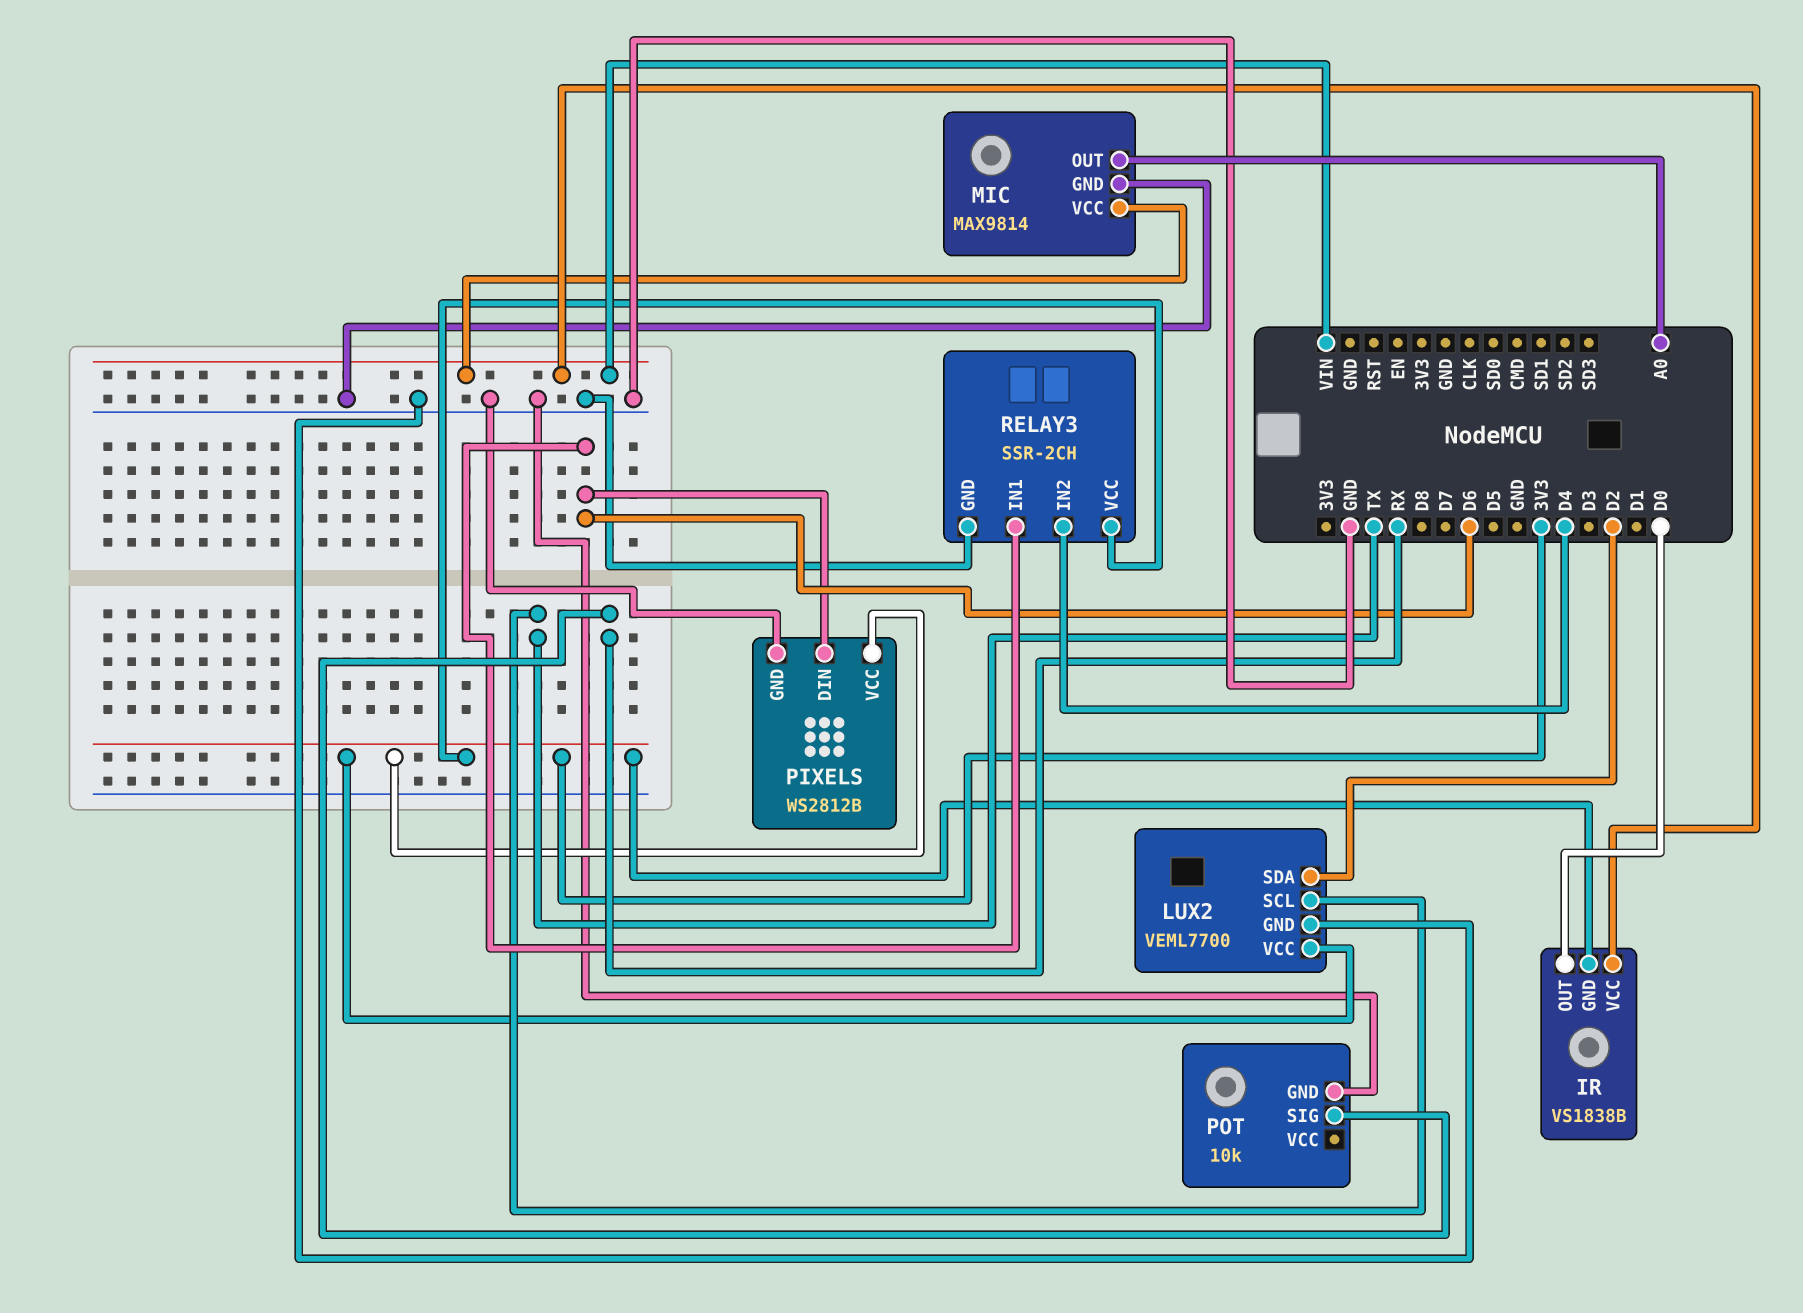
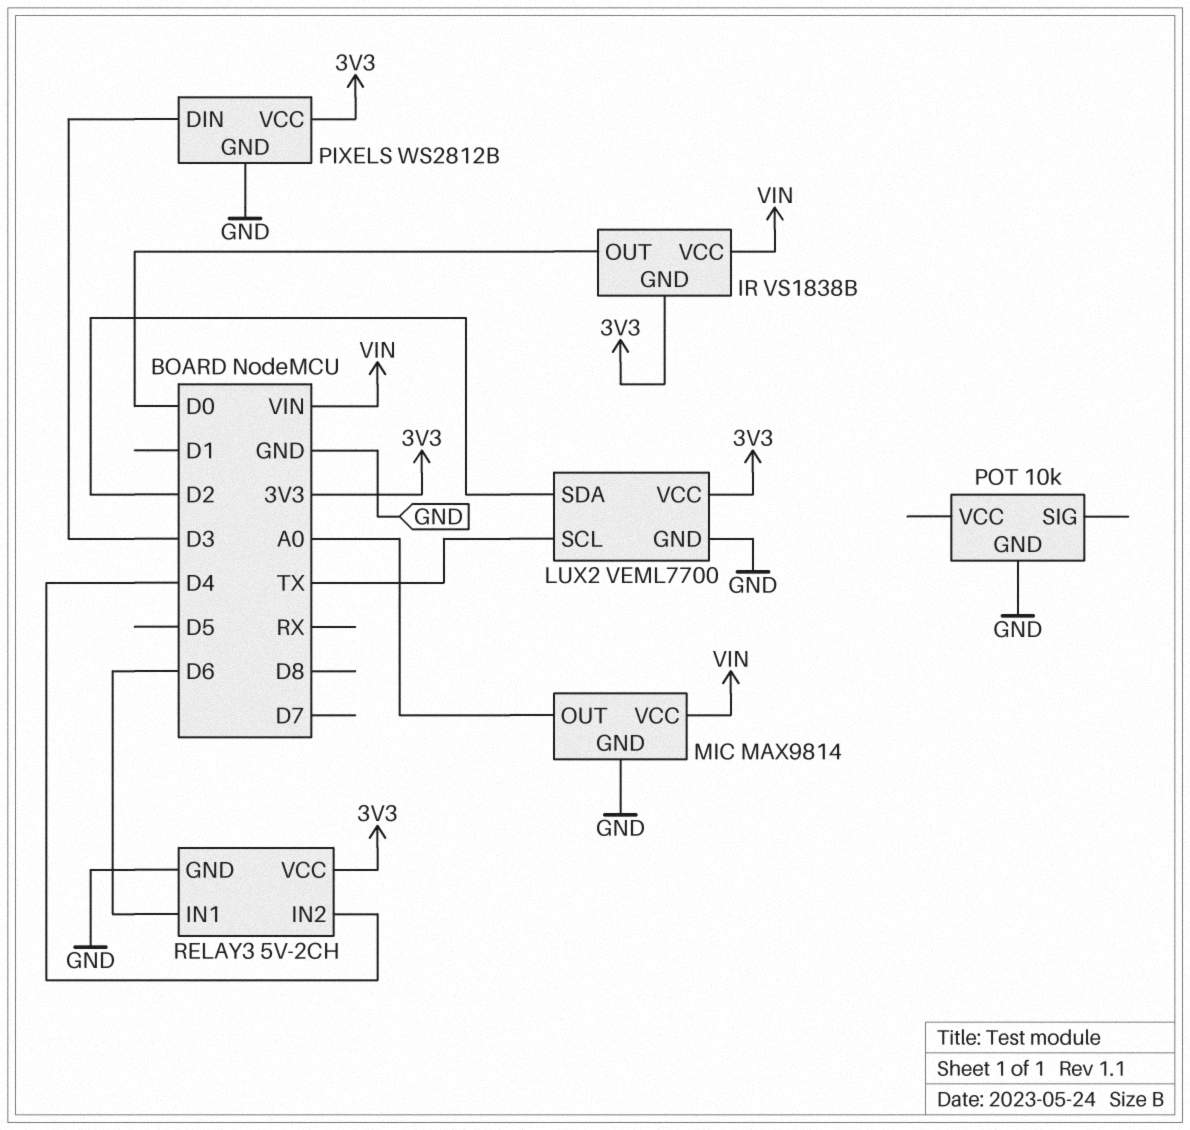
PIXELS pin DIN: D6 -> D3
POT pin SIG: RX -> none
RELAY3: SSR-2CH -> 5V-2CH

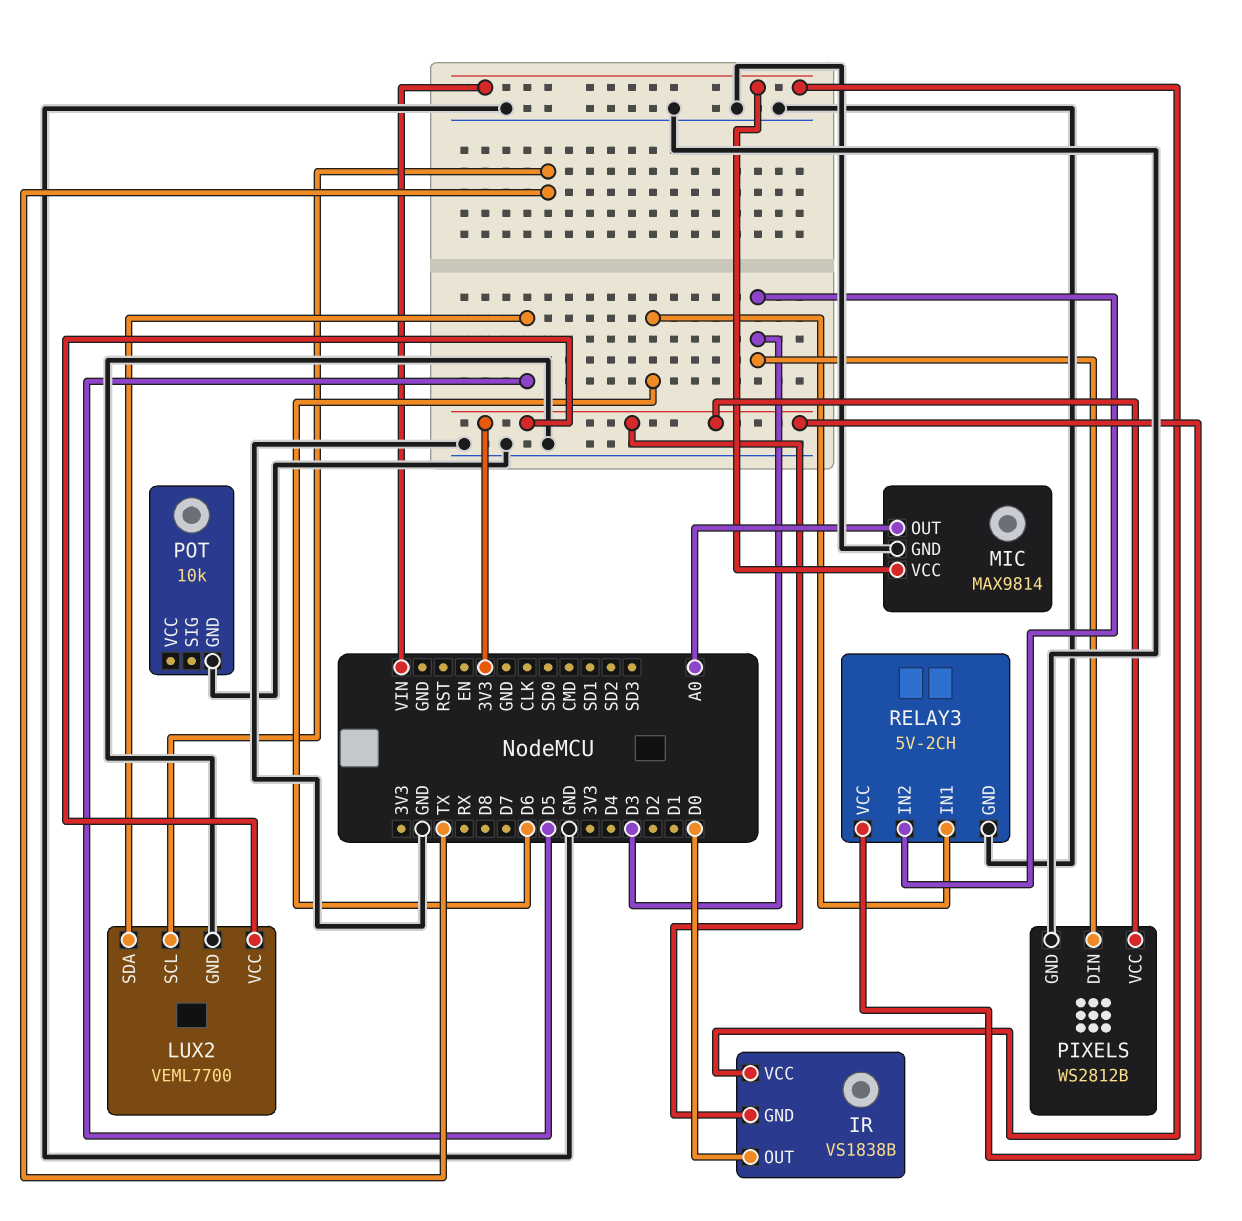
LUX2 pin SDA: D2 -> D5
RELAY3 pin IN2: D4 -> D3

